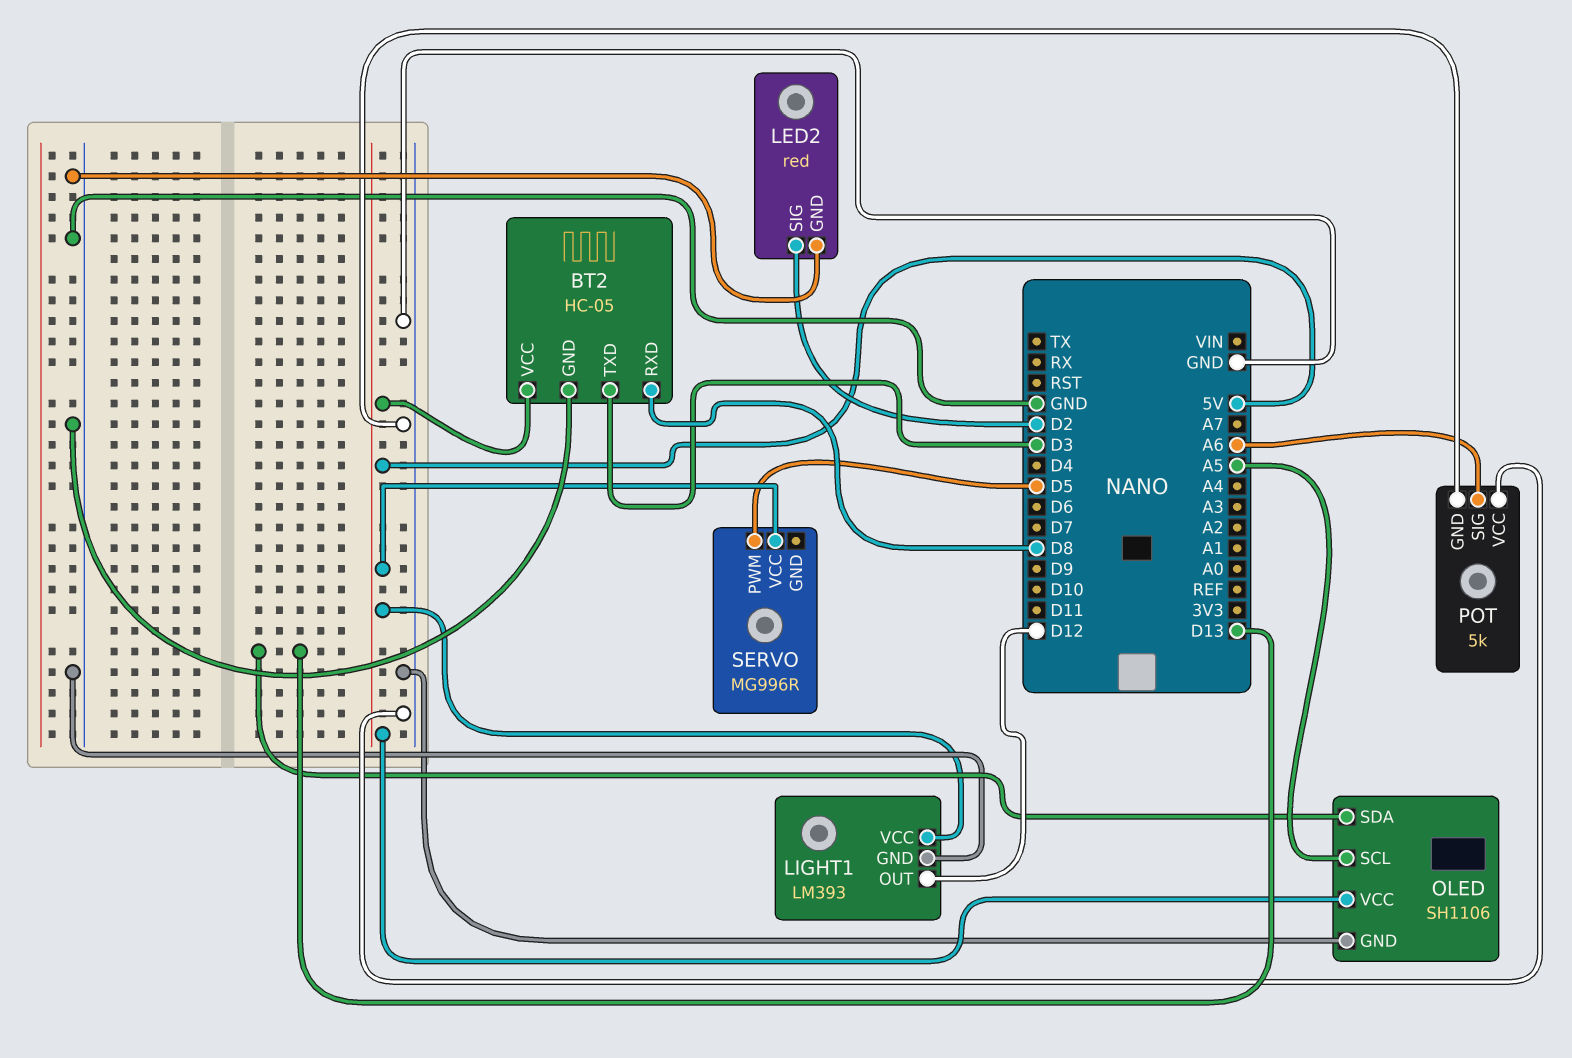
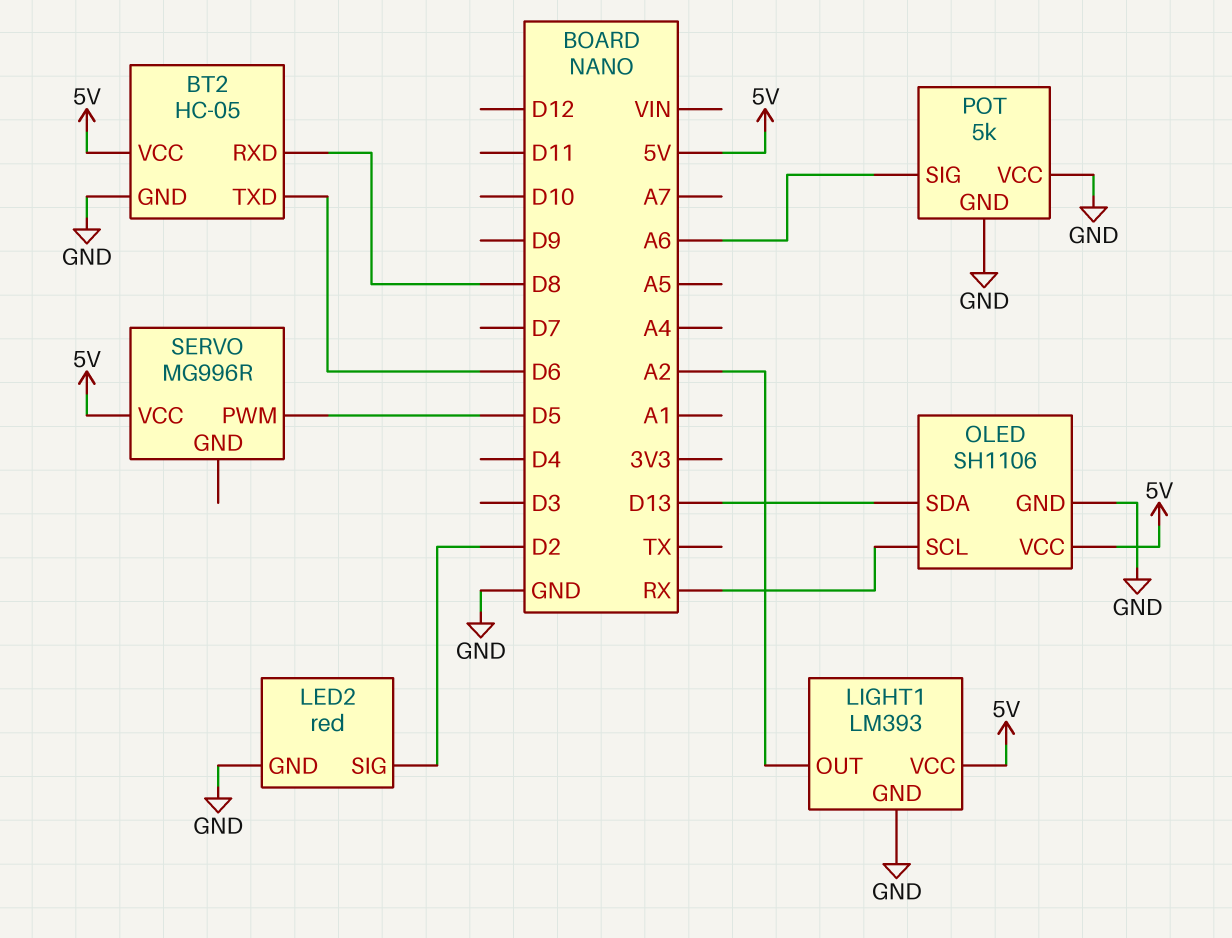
BT2 pin TXD: D3 -> D6
LIGHT1 pin OUT: D12 -> A2
OLED pin SCL: A5 -> RX

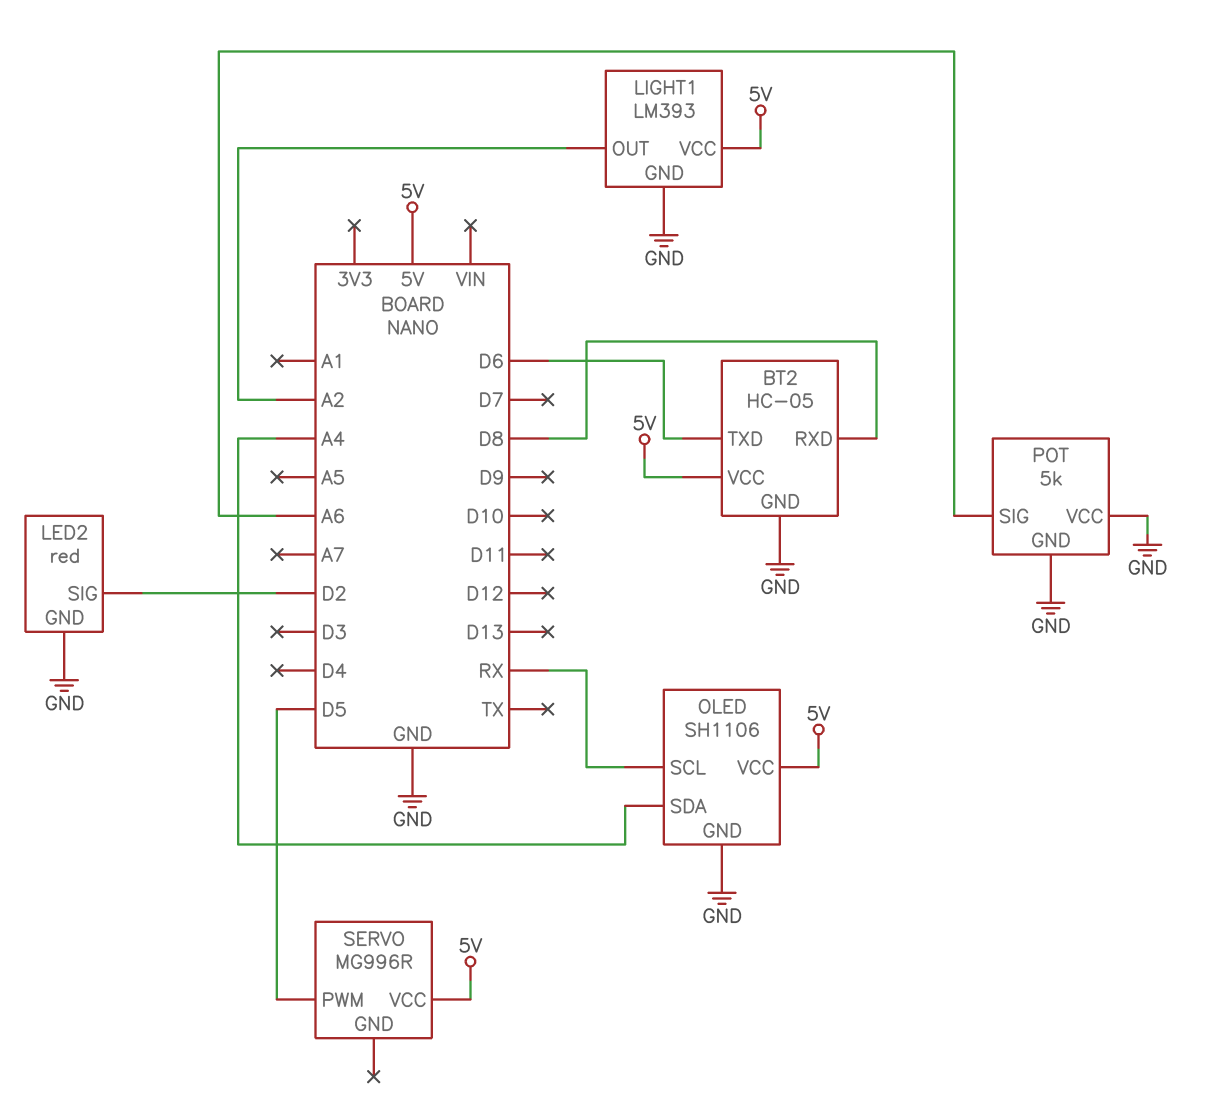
OLED pin SDA: D13 -> A4

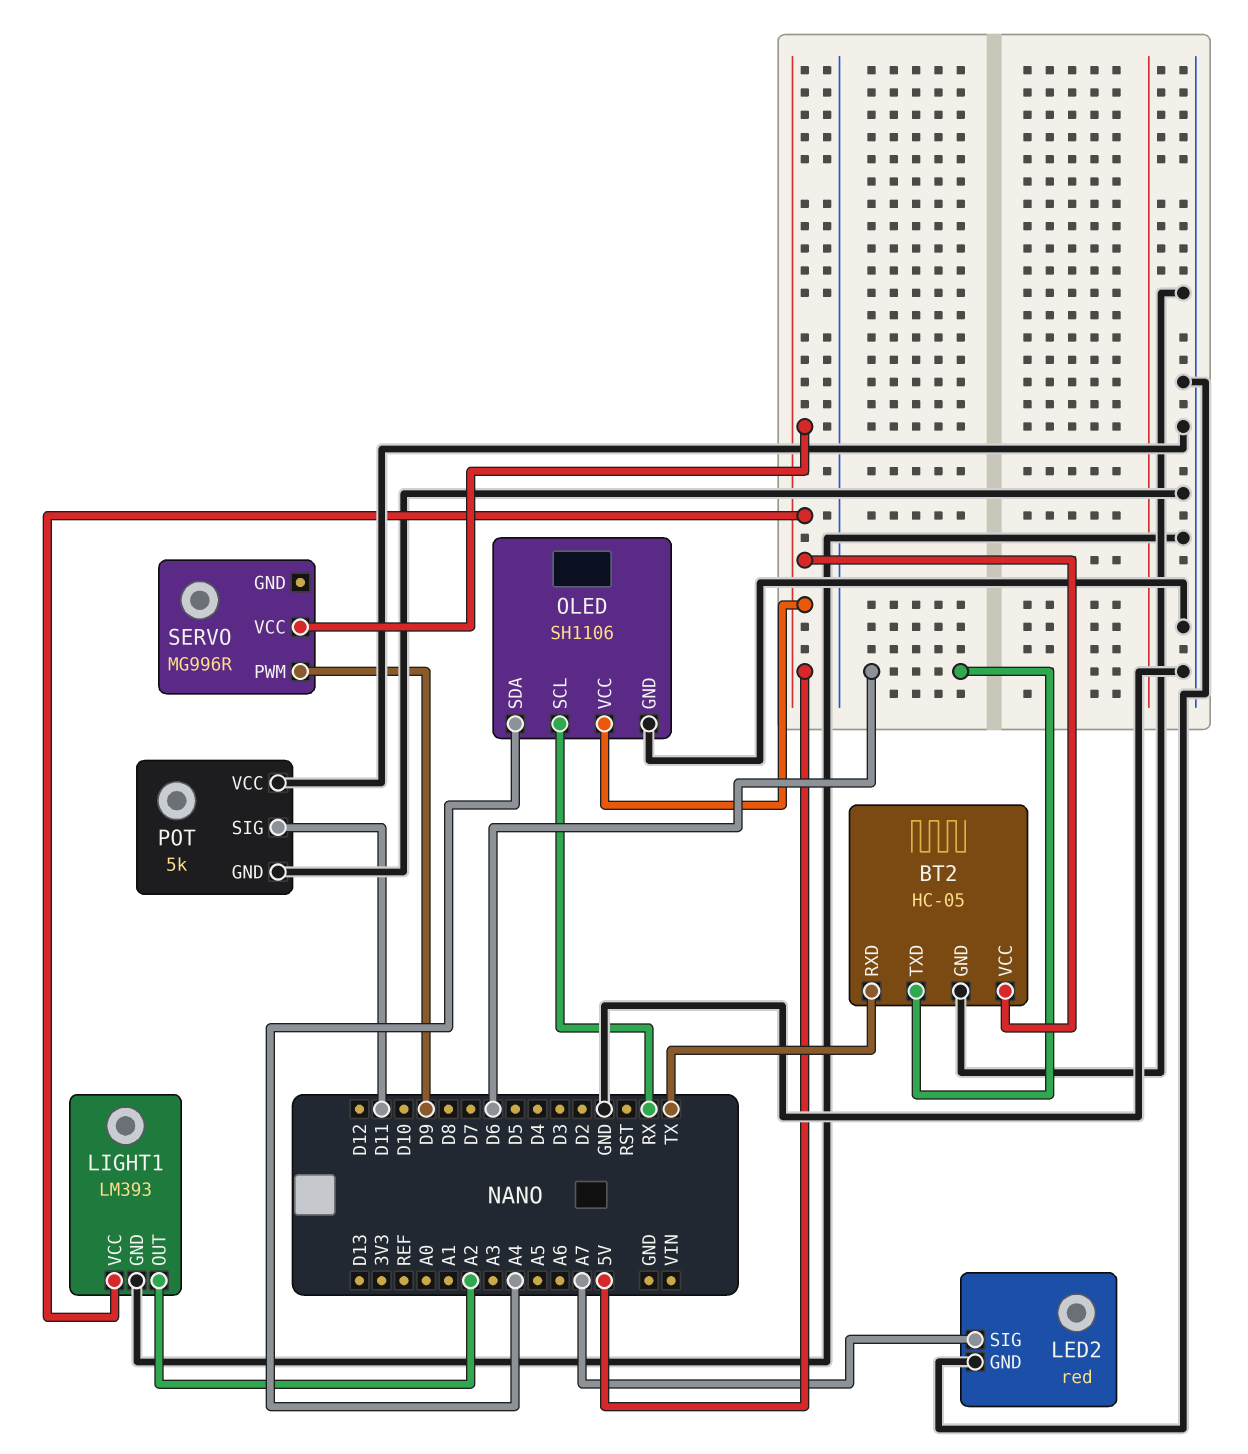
BT2 pin RXD: D8 -> TX
LED2 pin SIG: D2 -> A7
POT pin SIG: A6 -> D11
SERVO pin PWM: D5 -> D9

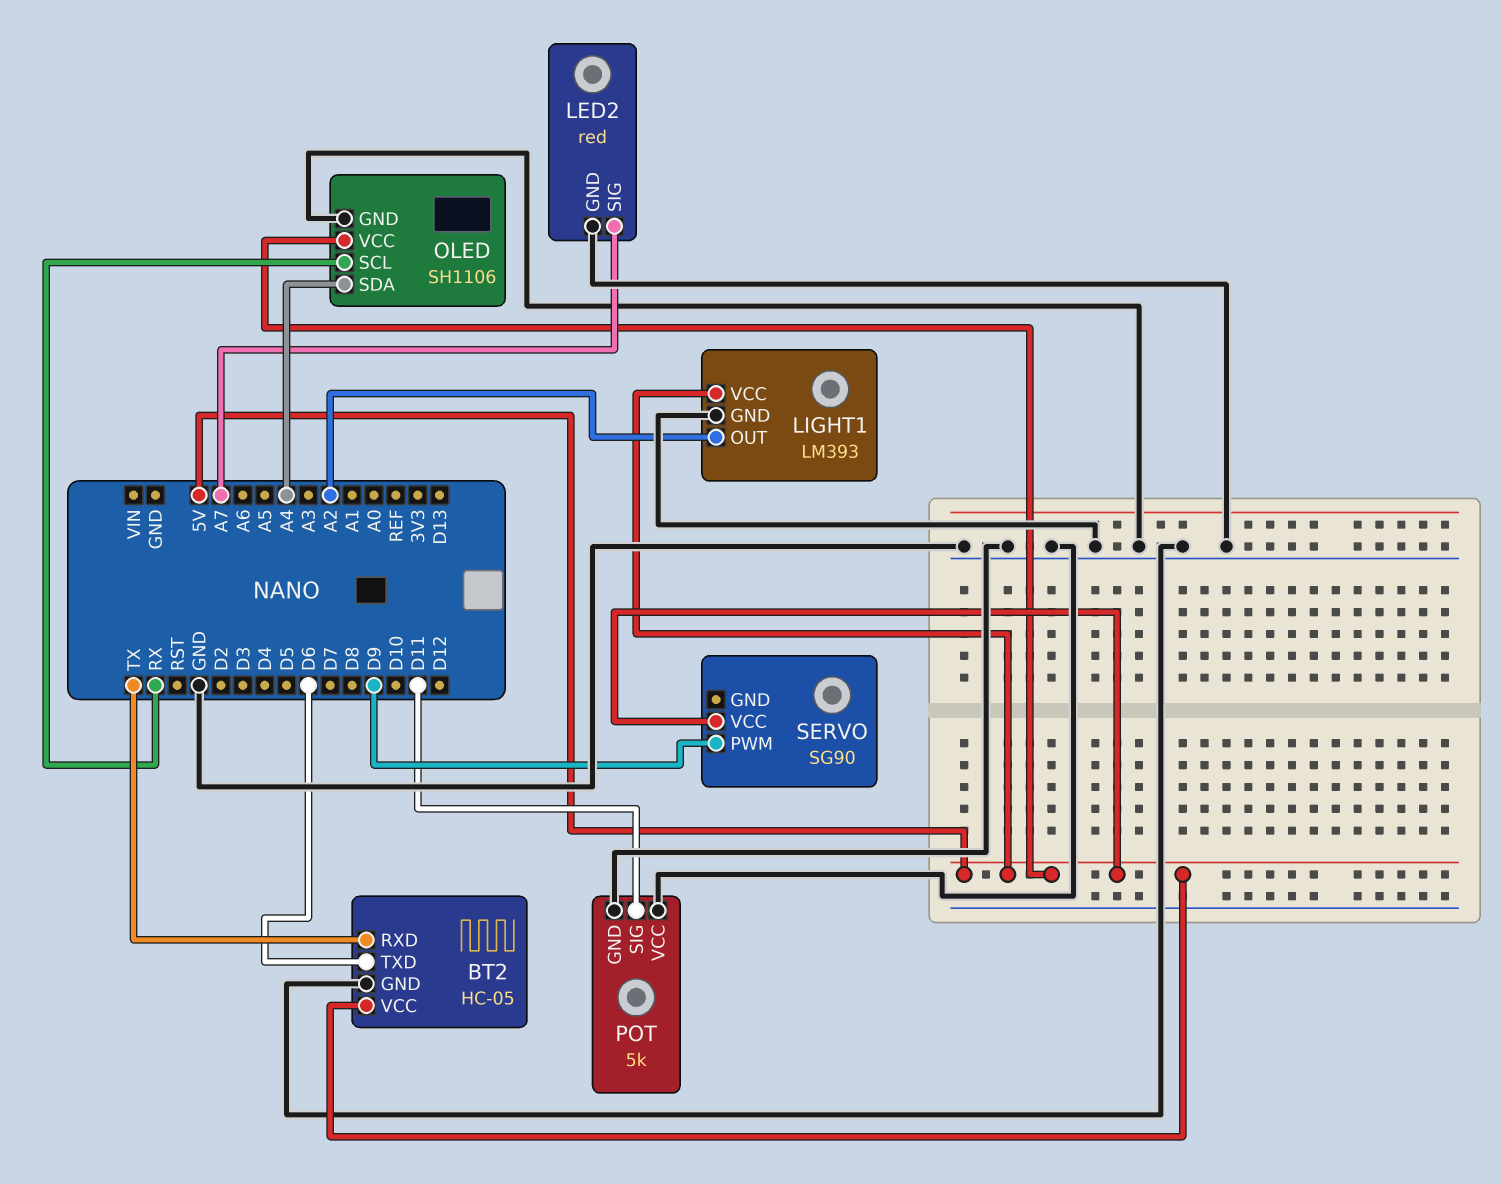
SERVO: MG996R -> SG90

